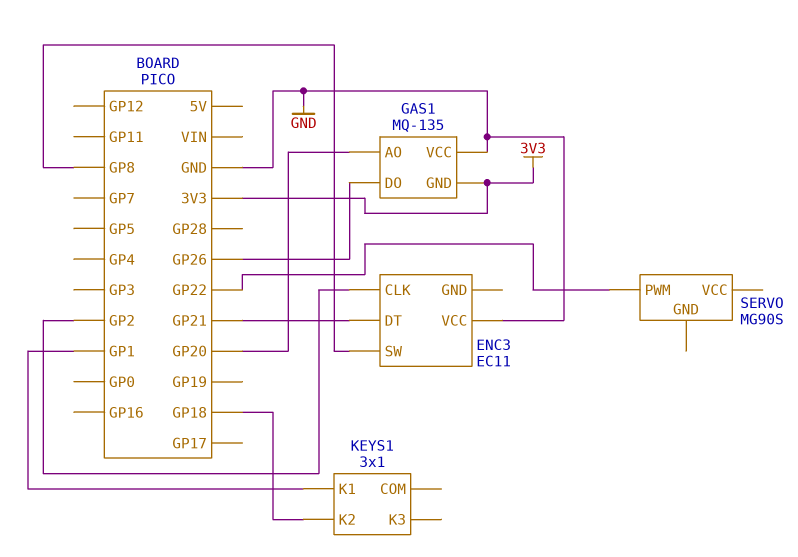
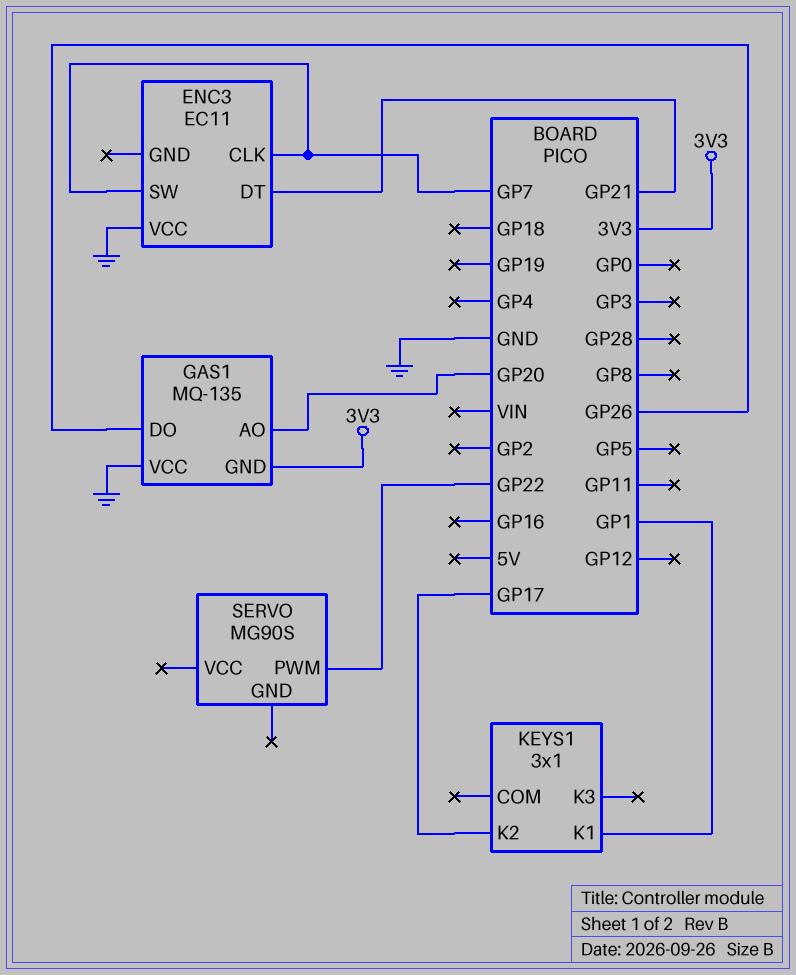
ENC3 pin CLK: GP2 -> GP7
ENC3 pin SW: GP8 -> GP7
KEYS1 pin K2: GP18 -> GP17

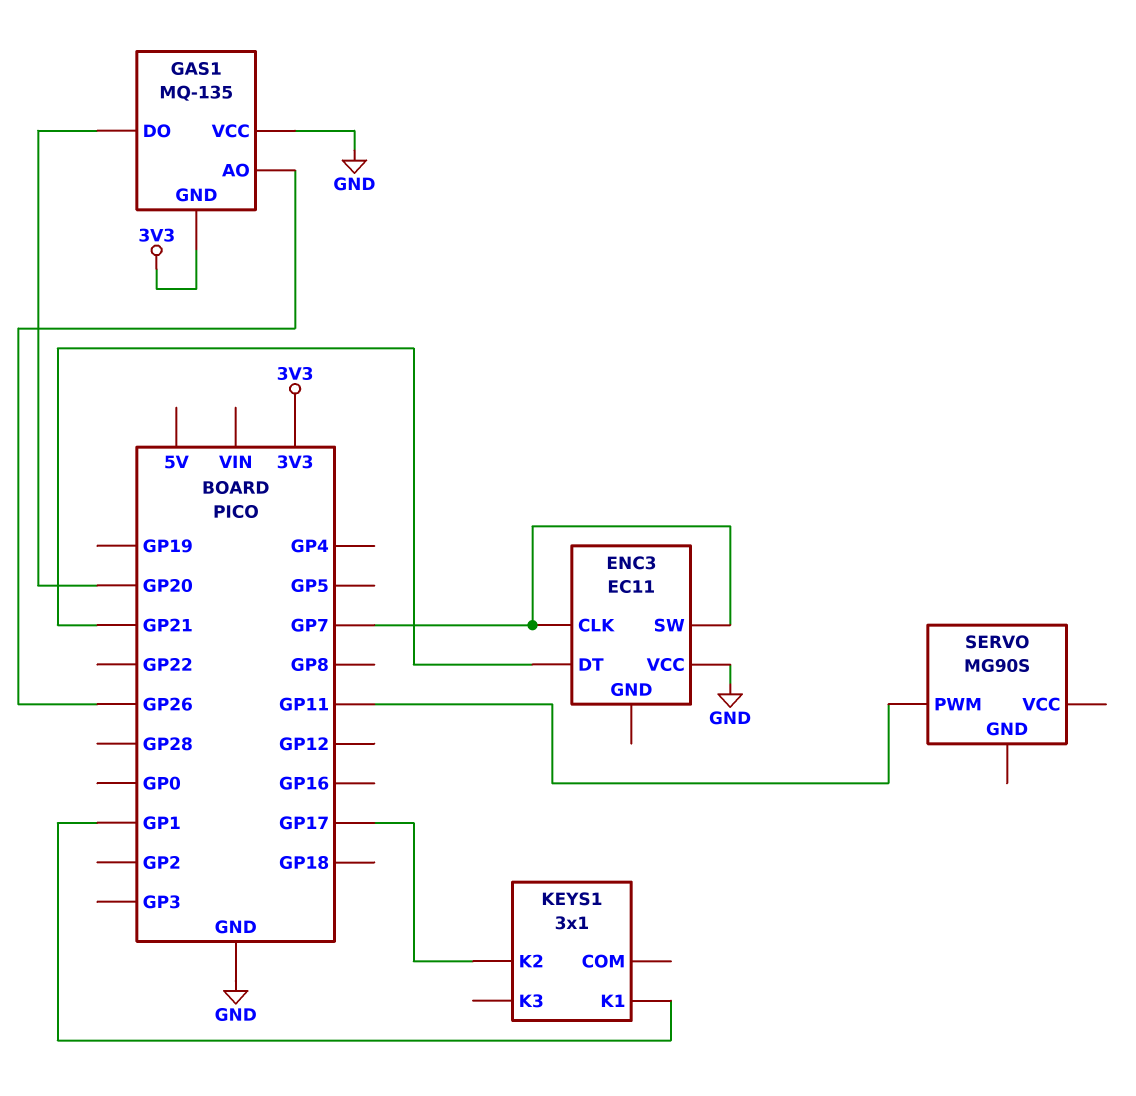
GAS1 pin AO: GP20 -> GP26
GAS1 pin DO: GP26 -> GP20
SERVO pin PWM: GP22 -> GP11

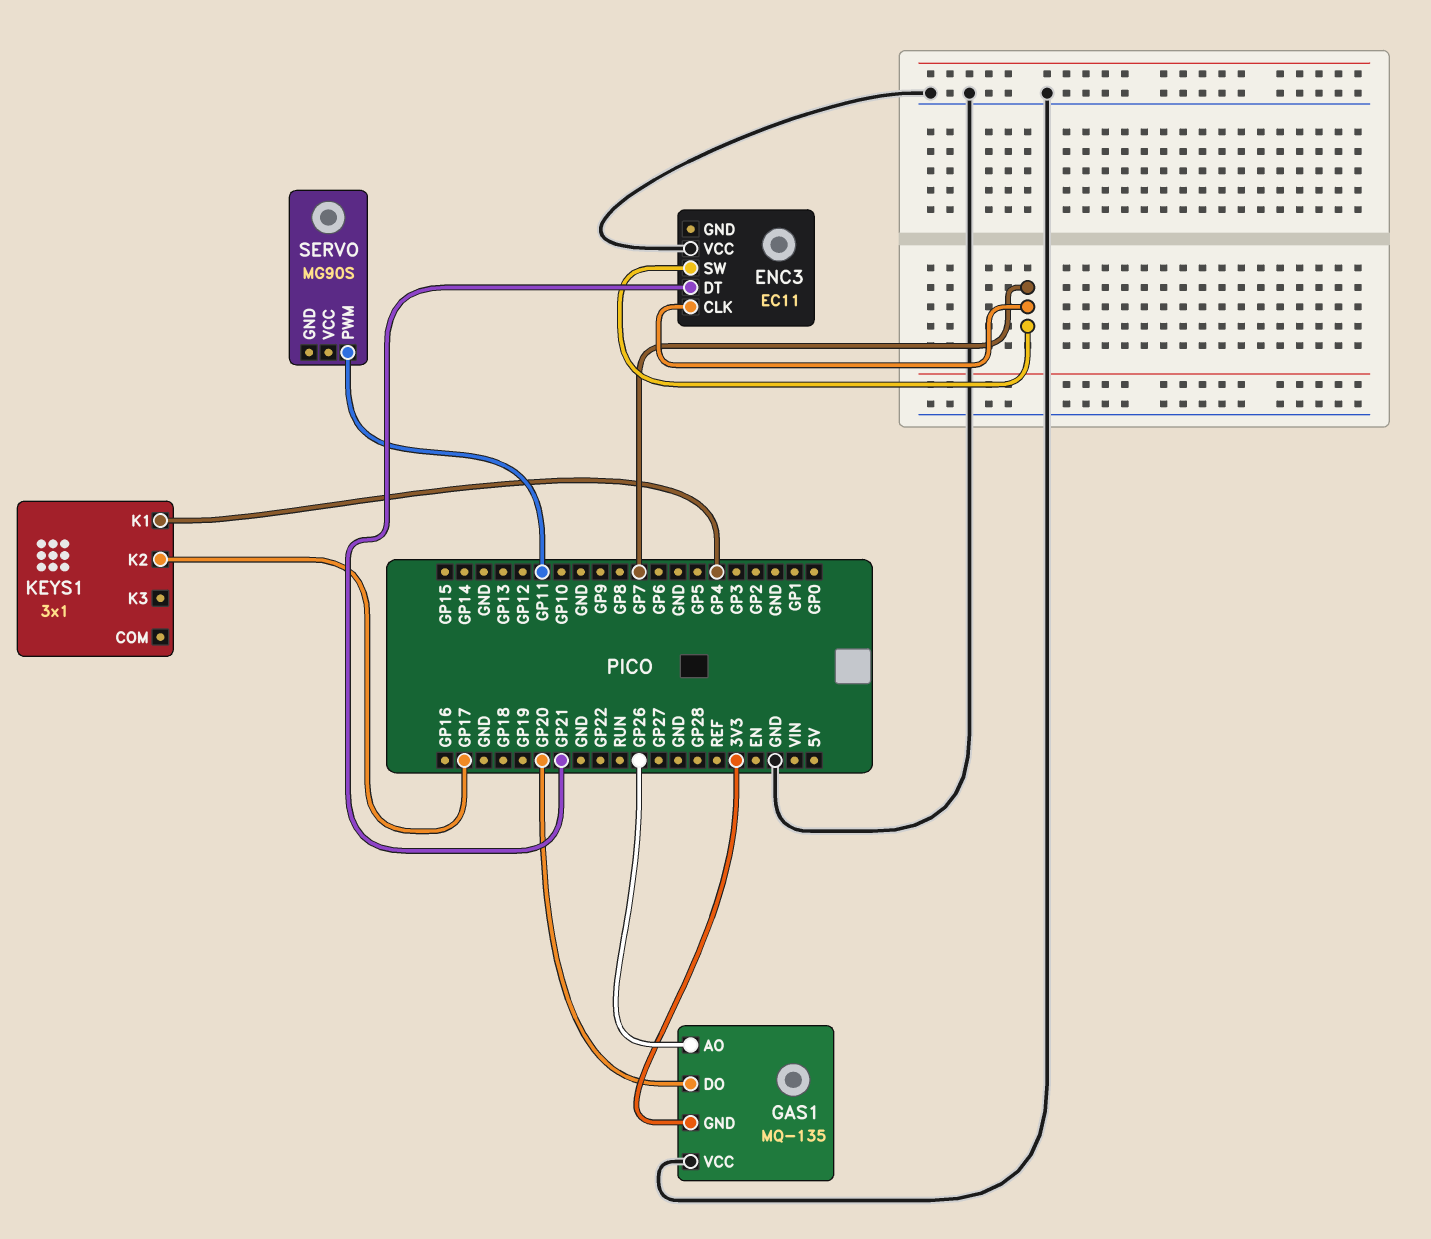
KEYS1 pin K1: GP1 -> GP4

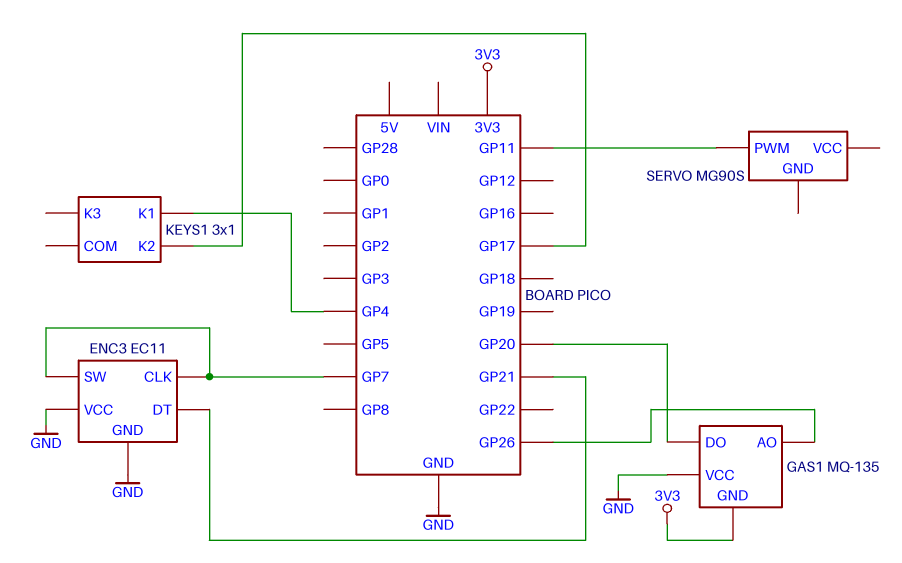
ENC3 pin GND: none -> GND

